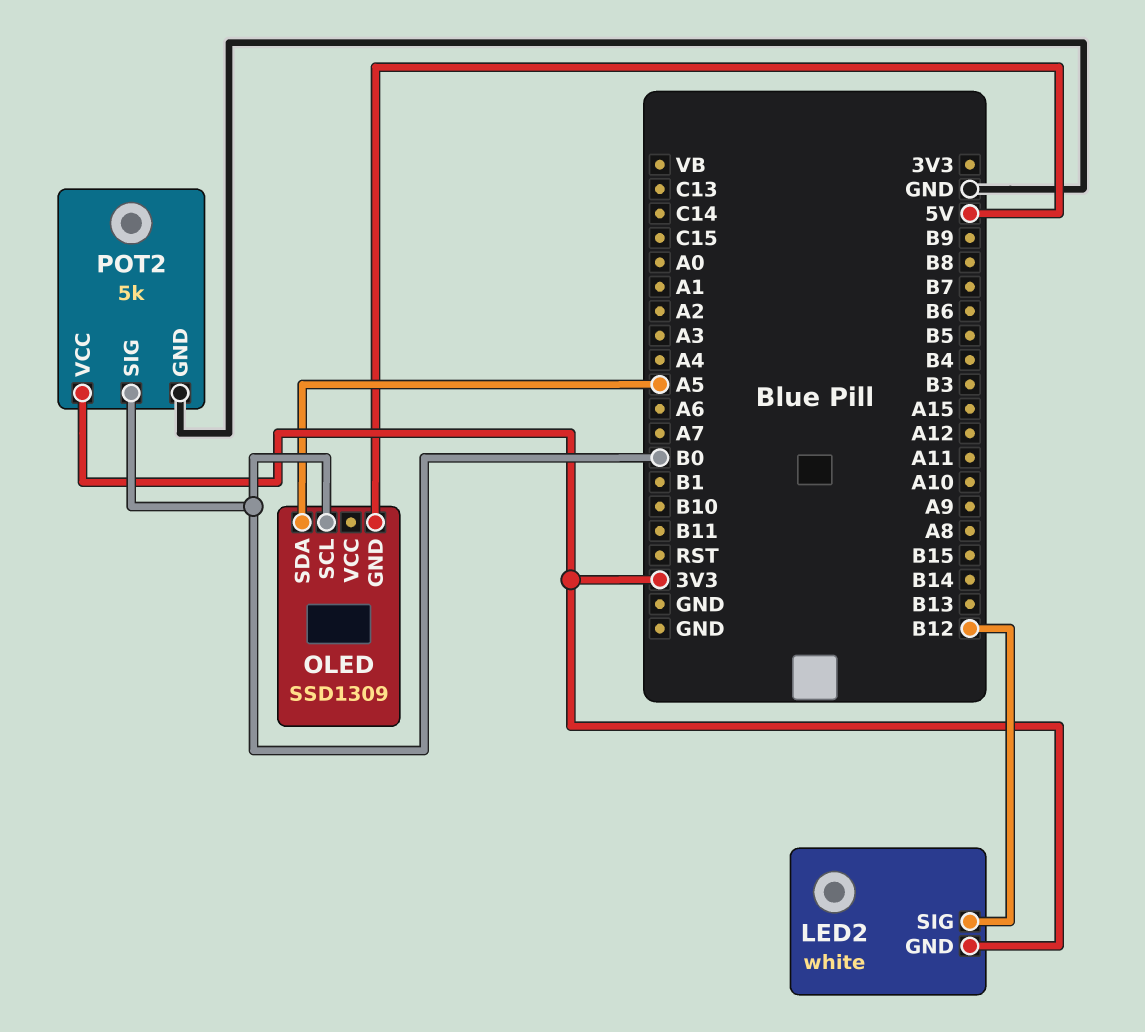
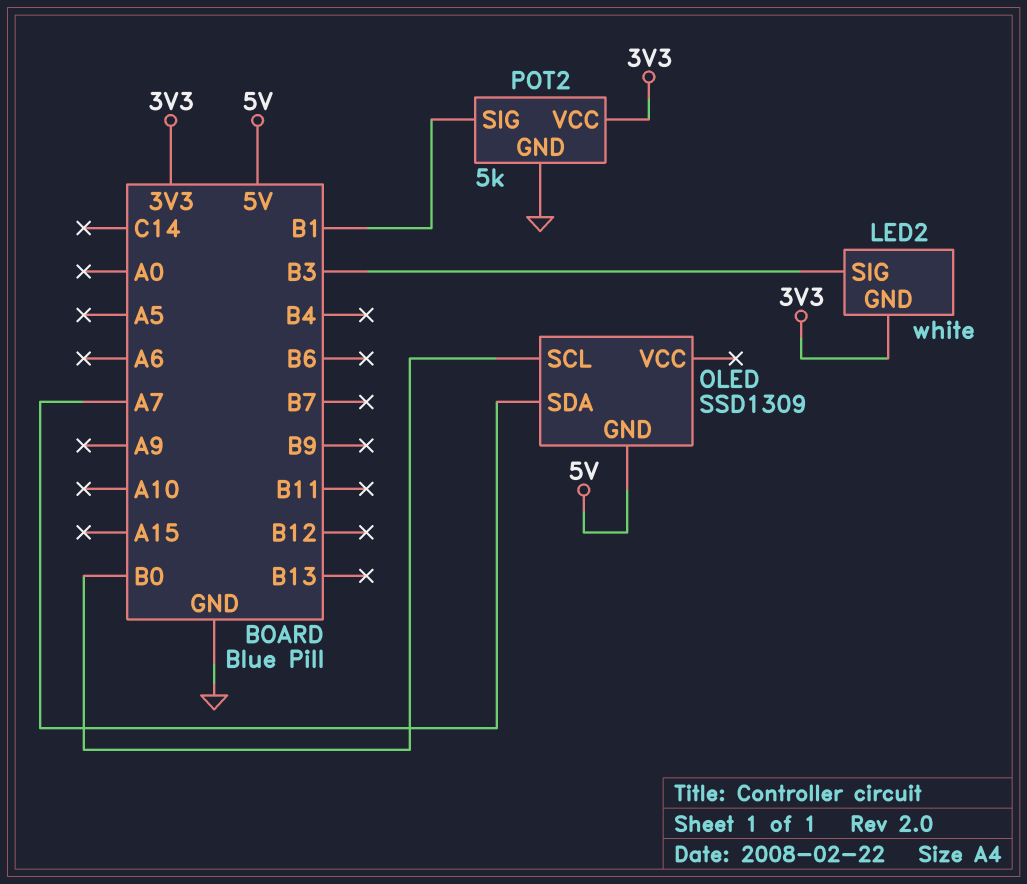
LED2 pin SIG: B12 -> B3
OLED pin SDA: A5 -> A7
POT2 pin SIG: B0 -> B1

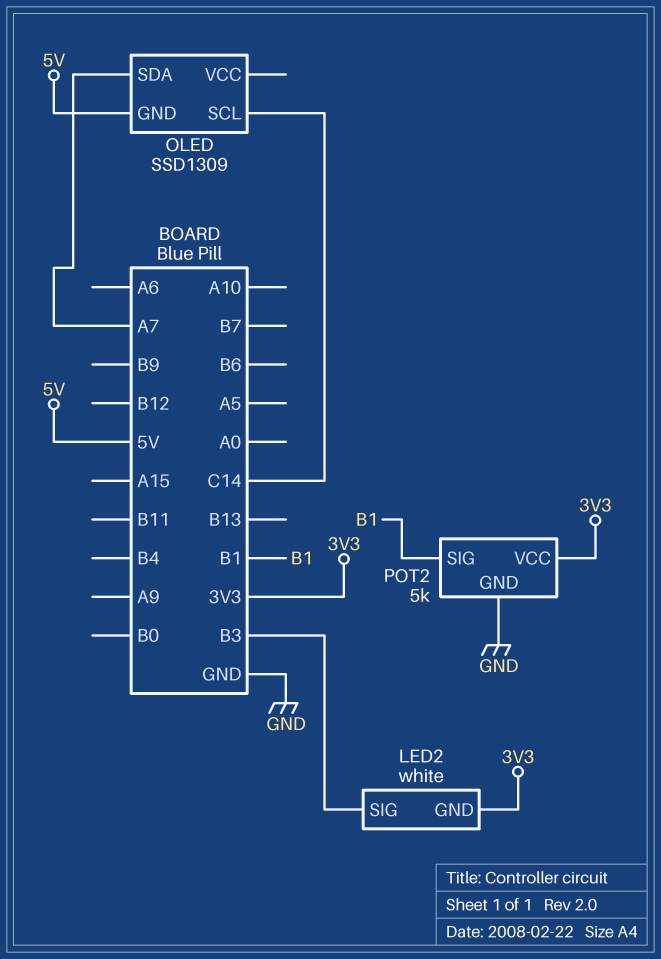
OLED pin SCL: B0 -> C14

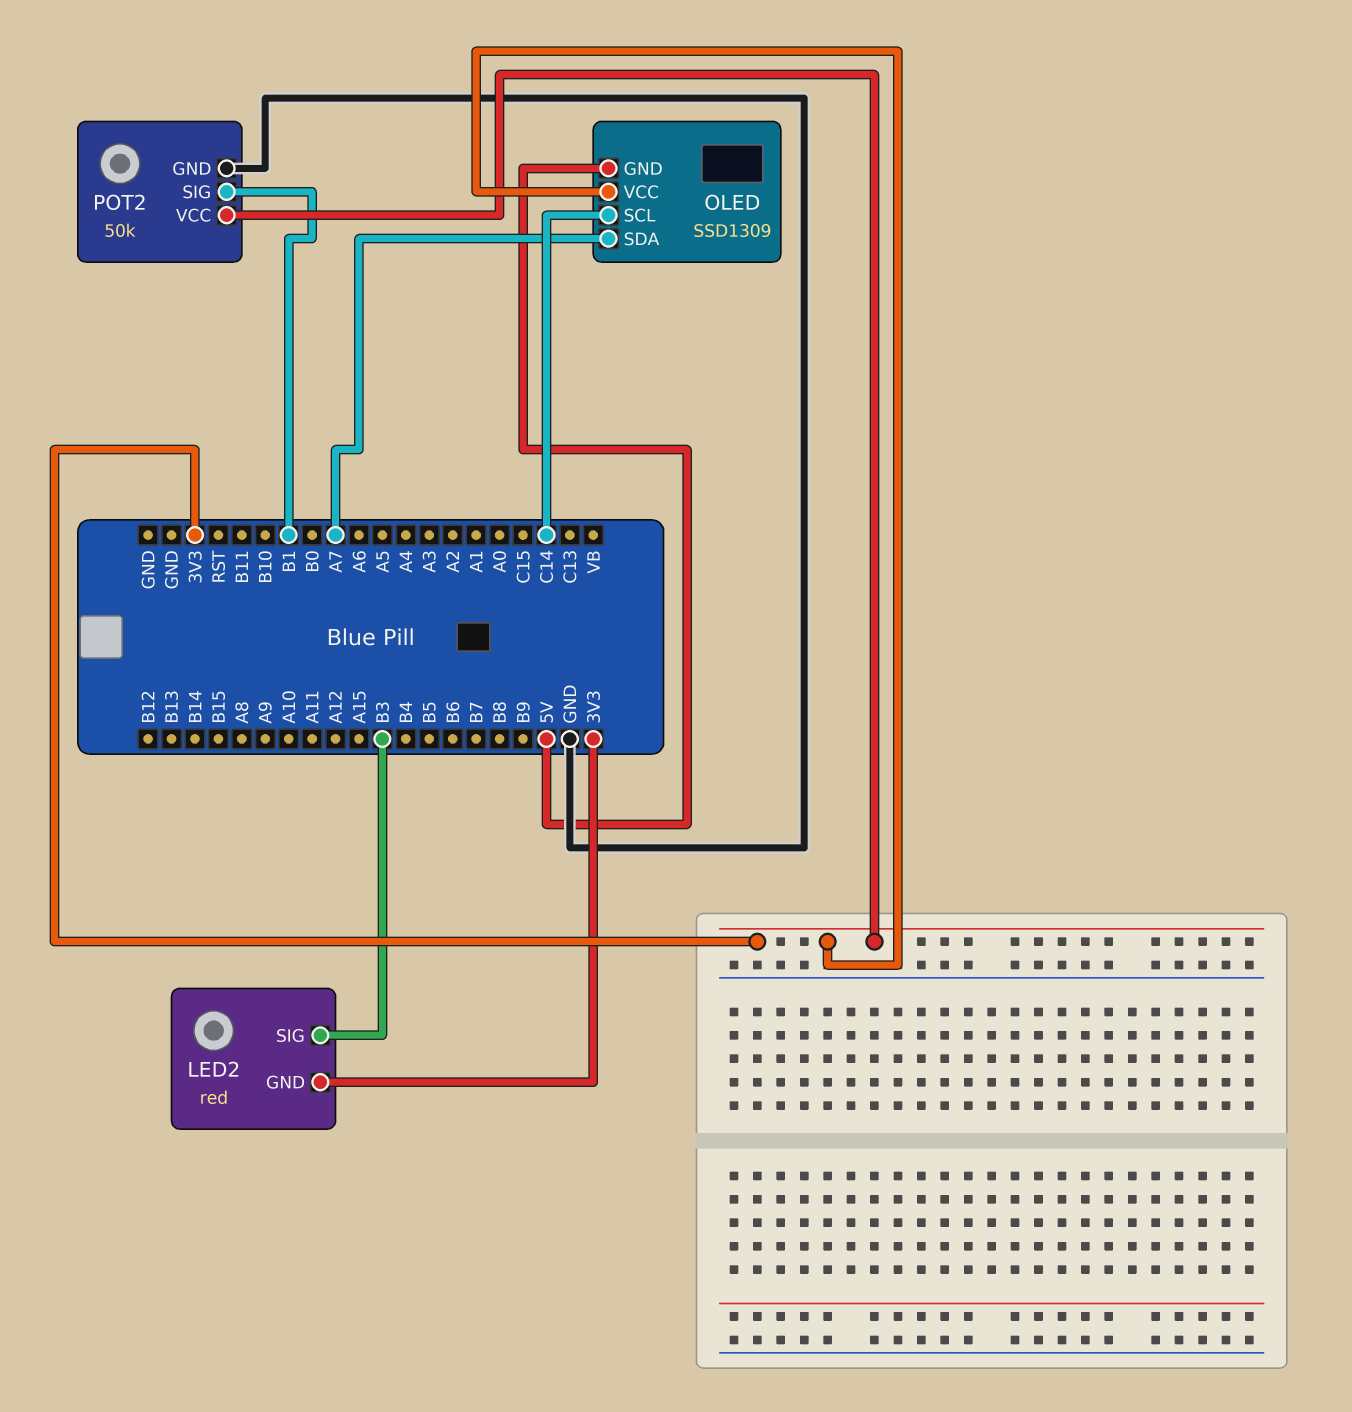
LED2: white -> red
OLED pin VCC: none -> 3V3
POT2: 5k -> 50k

